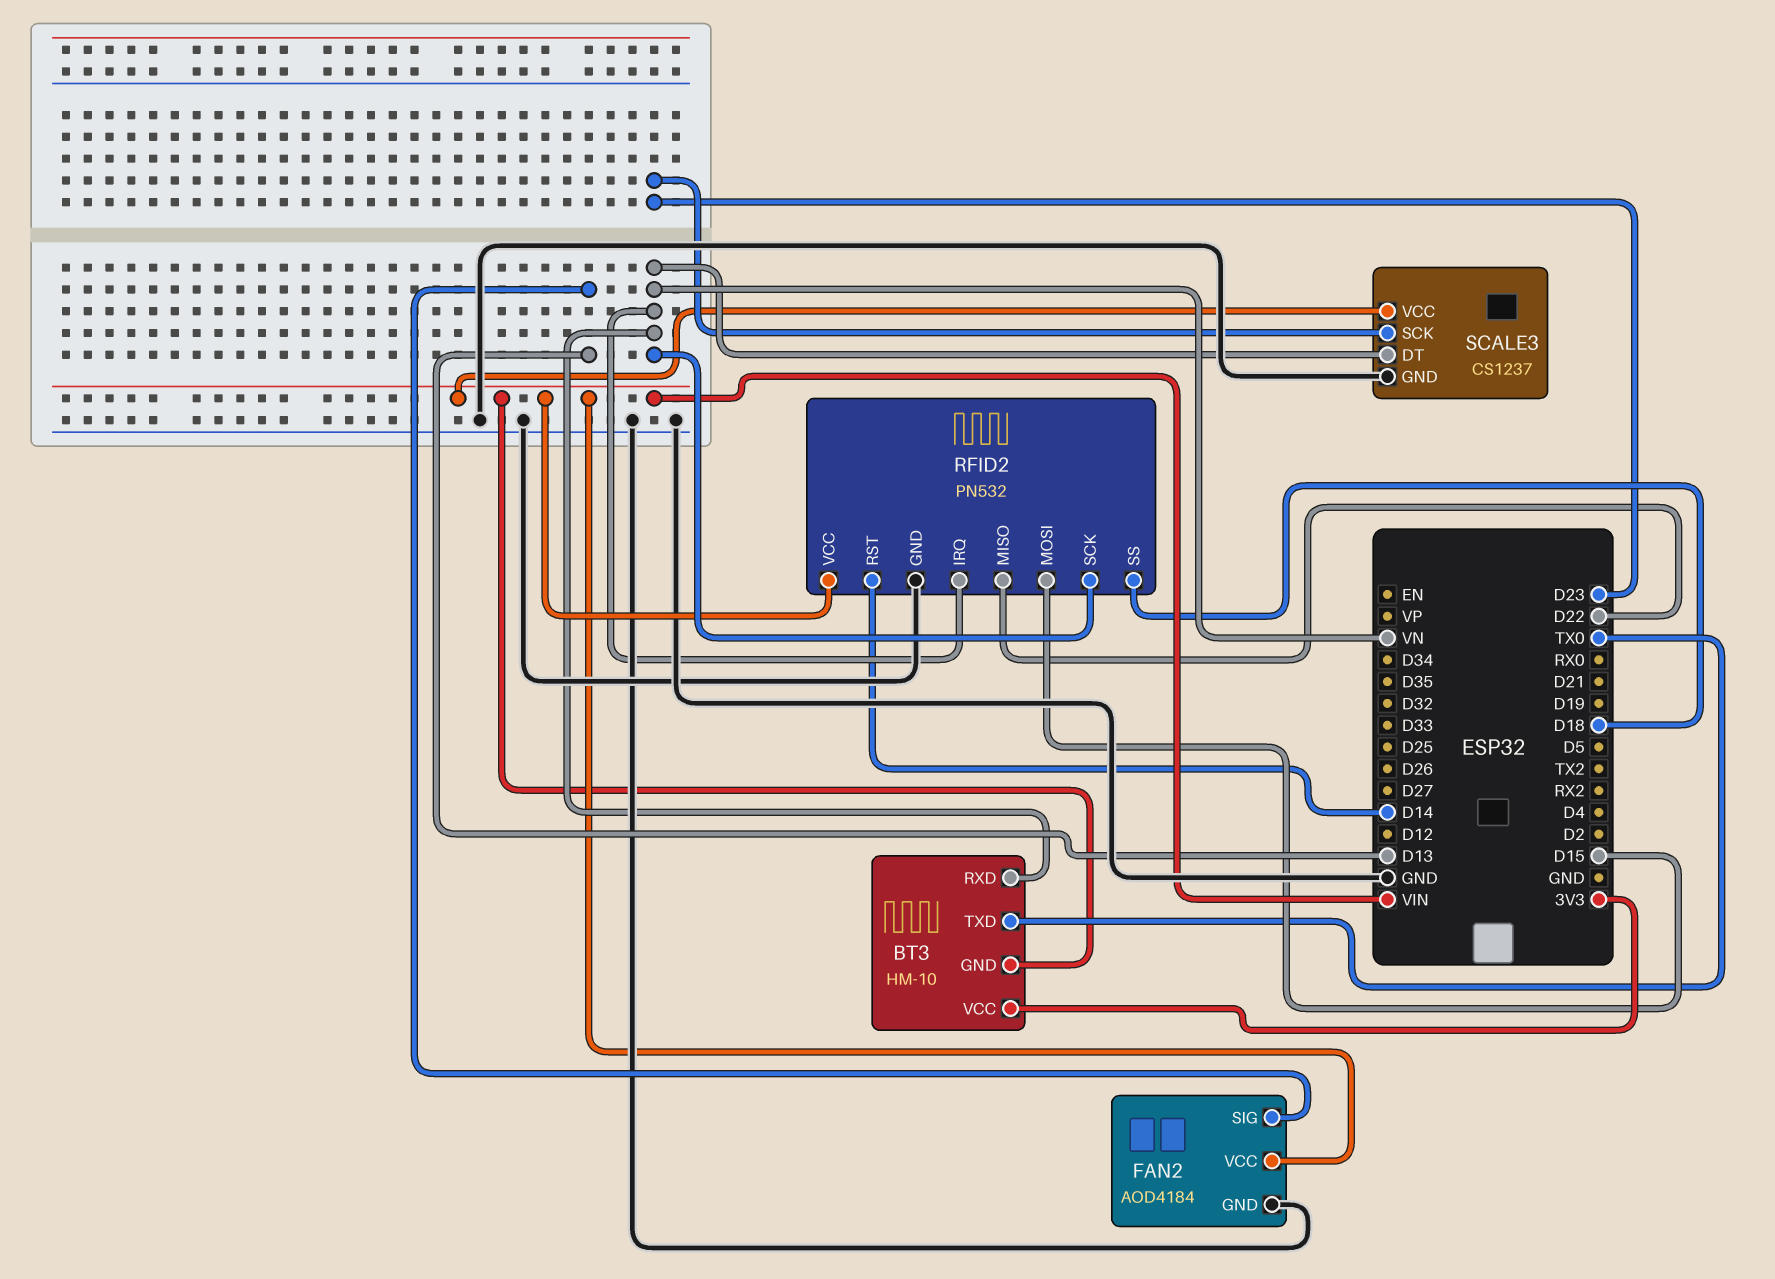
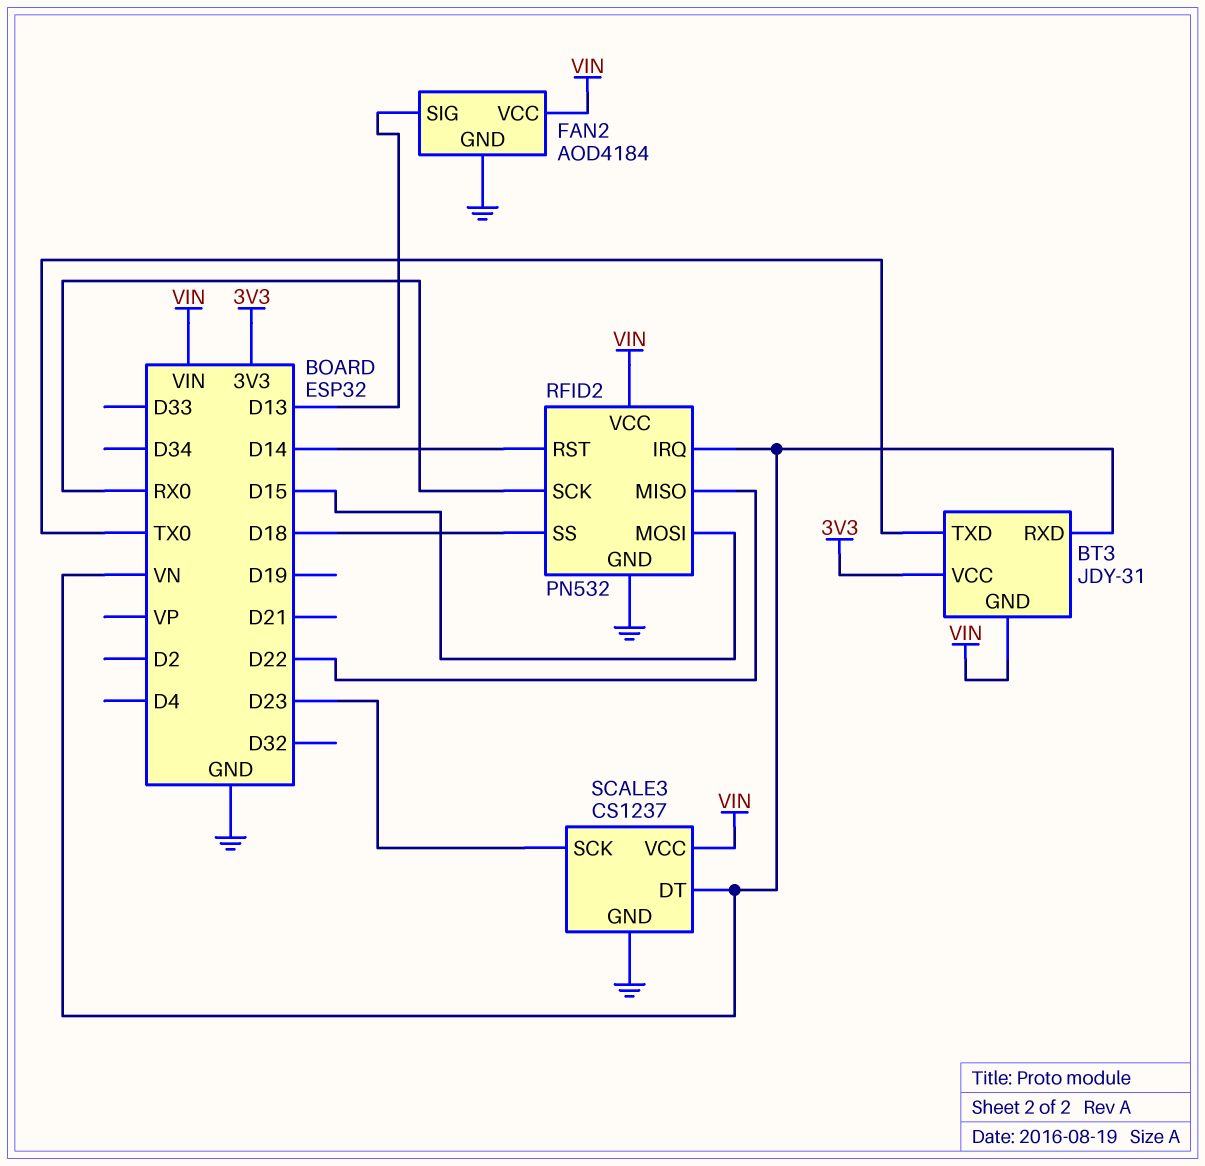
BT3: HM-10 -> JDY-31
RFID2 pin SCK: VN -> RX0

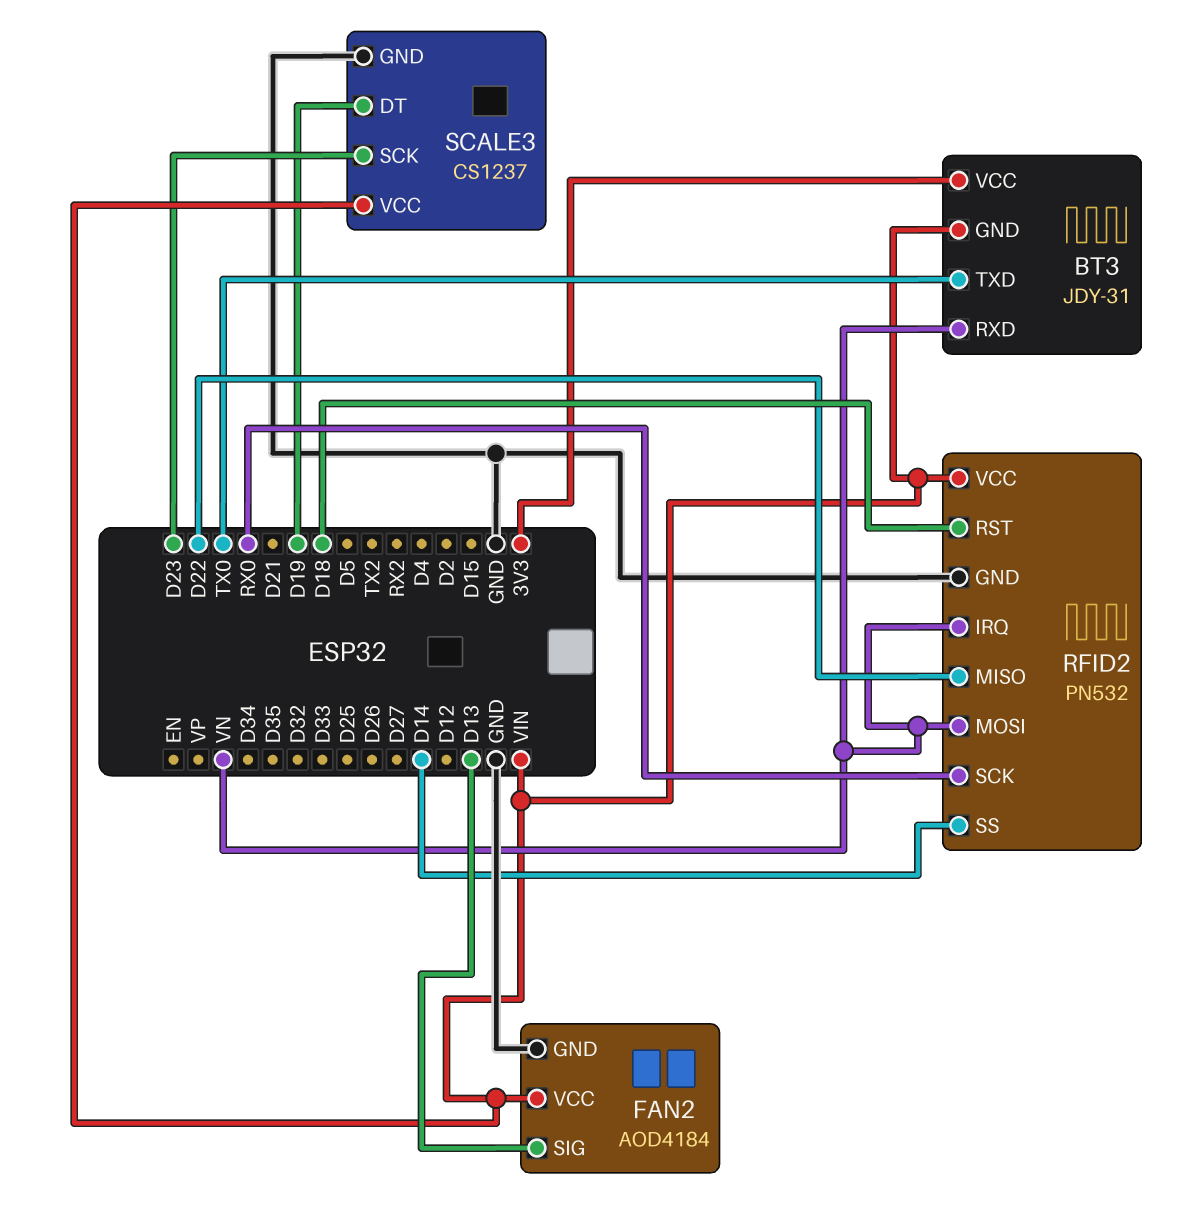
RFID2 pin MOSI: D15 -> VN
RFID2 pin RST: D14 -> D18
RFID2 pin SS: D18 -> D14
SCALE3 pin DT: VN -> D19

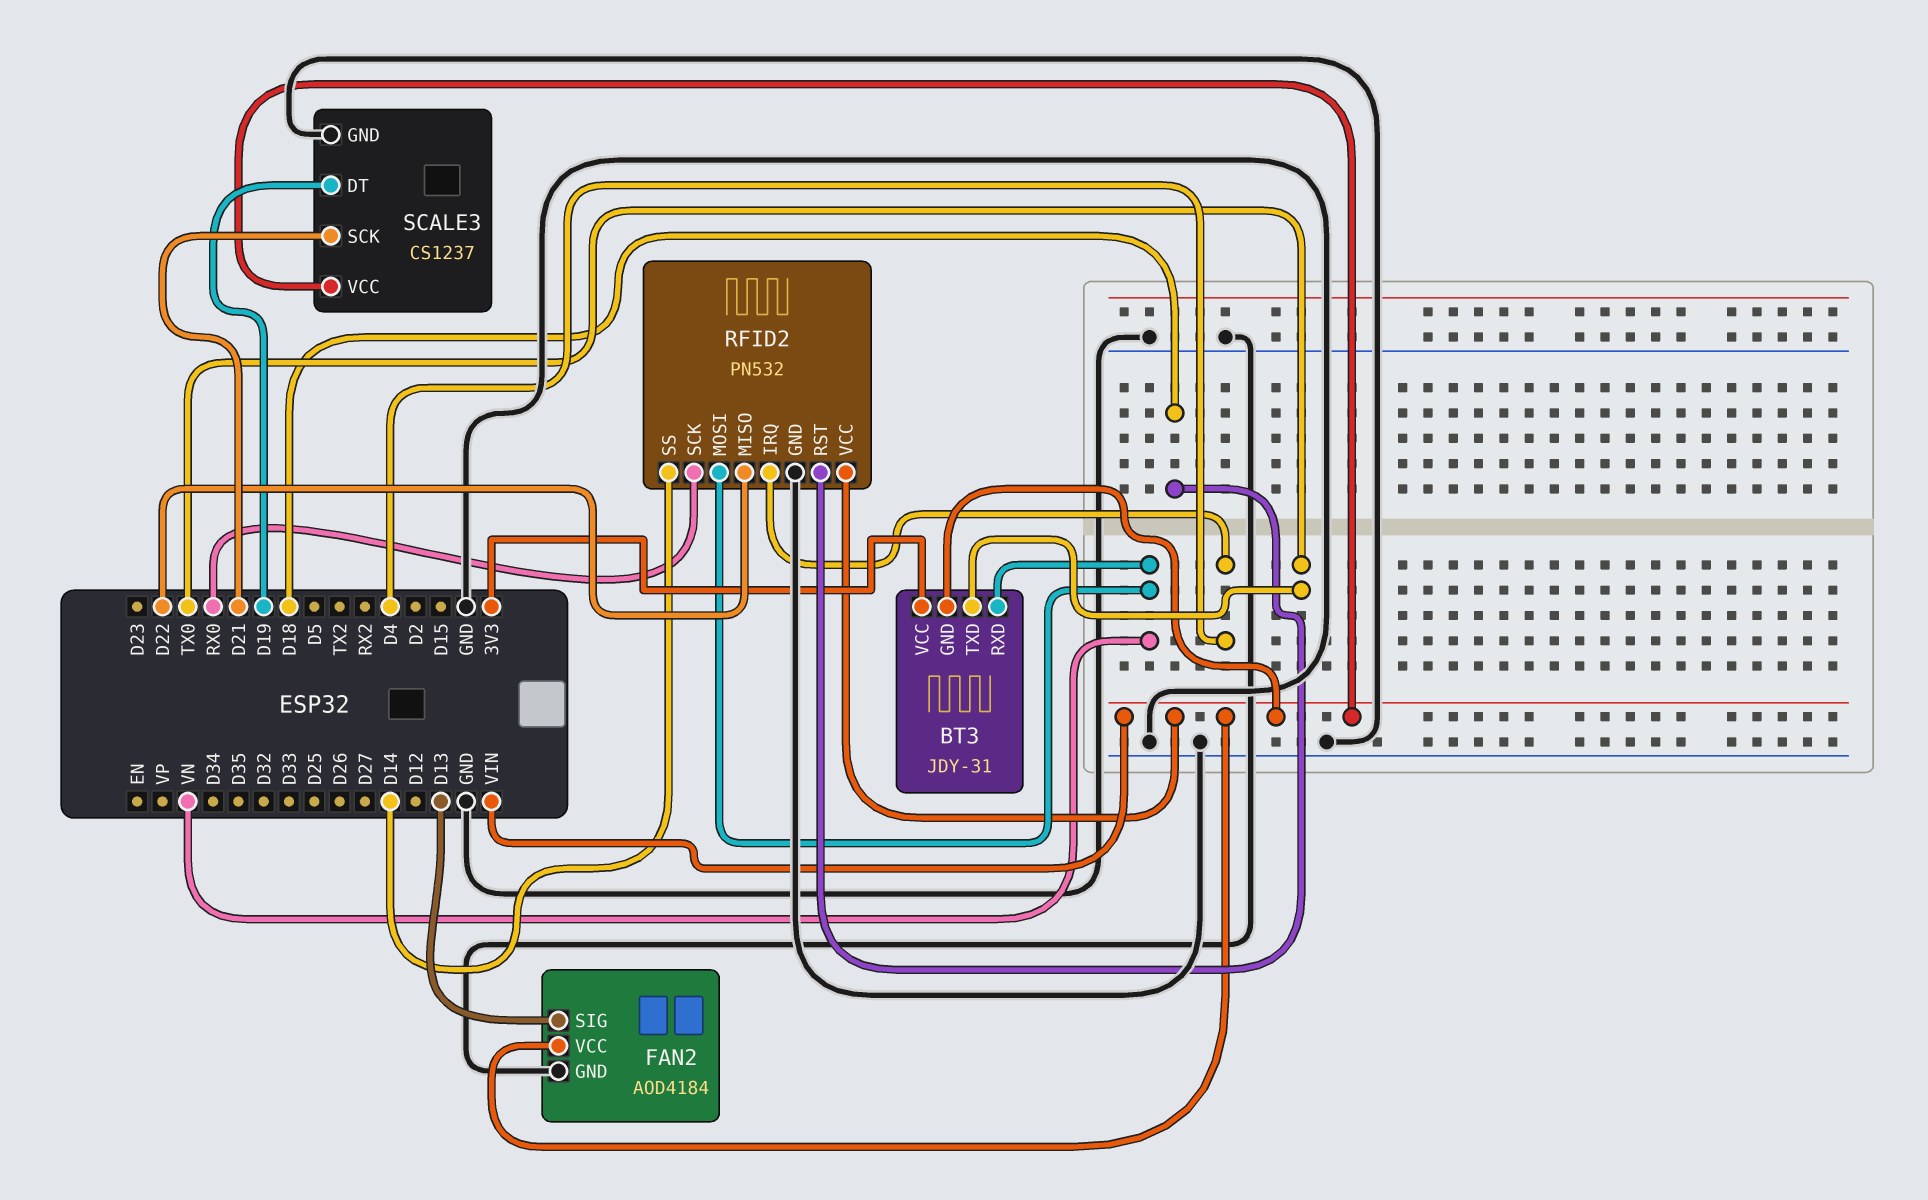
RFID2 pin IRQ: VN -> D4
SCALE3 pin SCK: D23 -> D21

